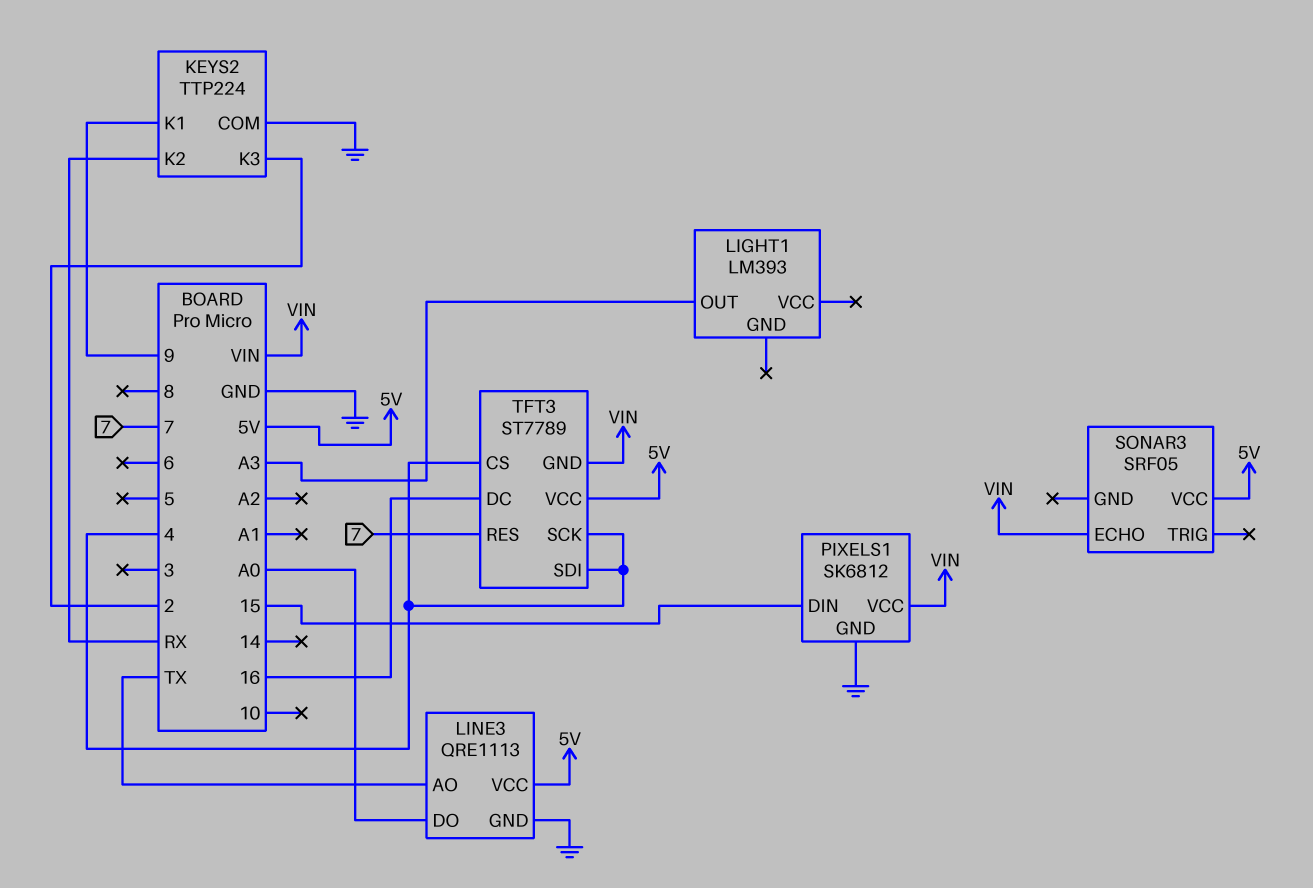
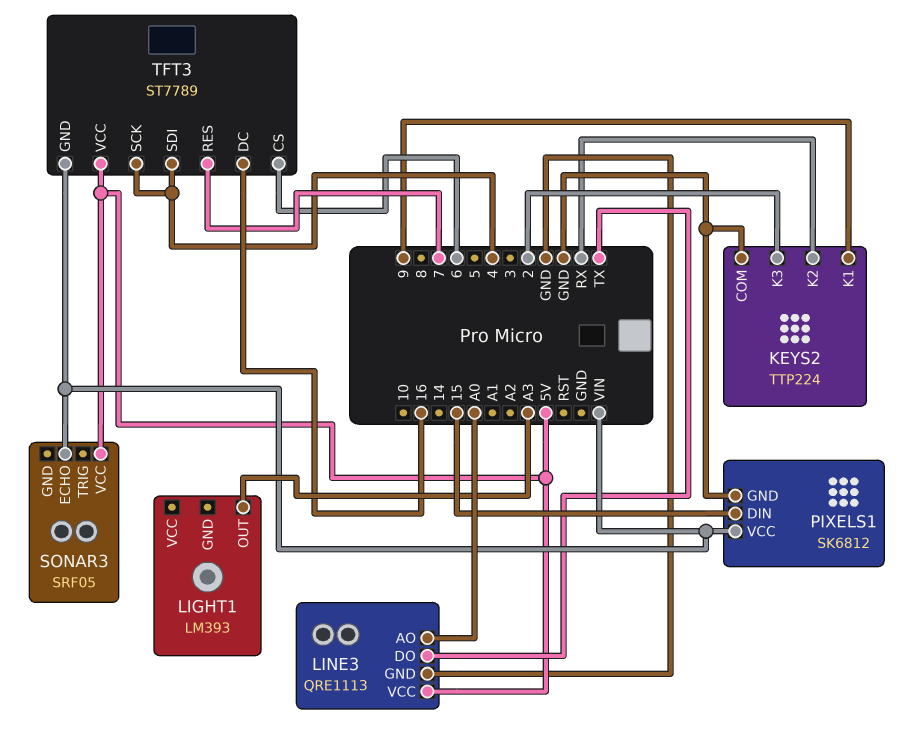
LINE3 pin AO: TX -> A0
LINE3 pin DO: A0 -> TX
TFT3 pin CS: 4 -> 6

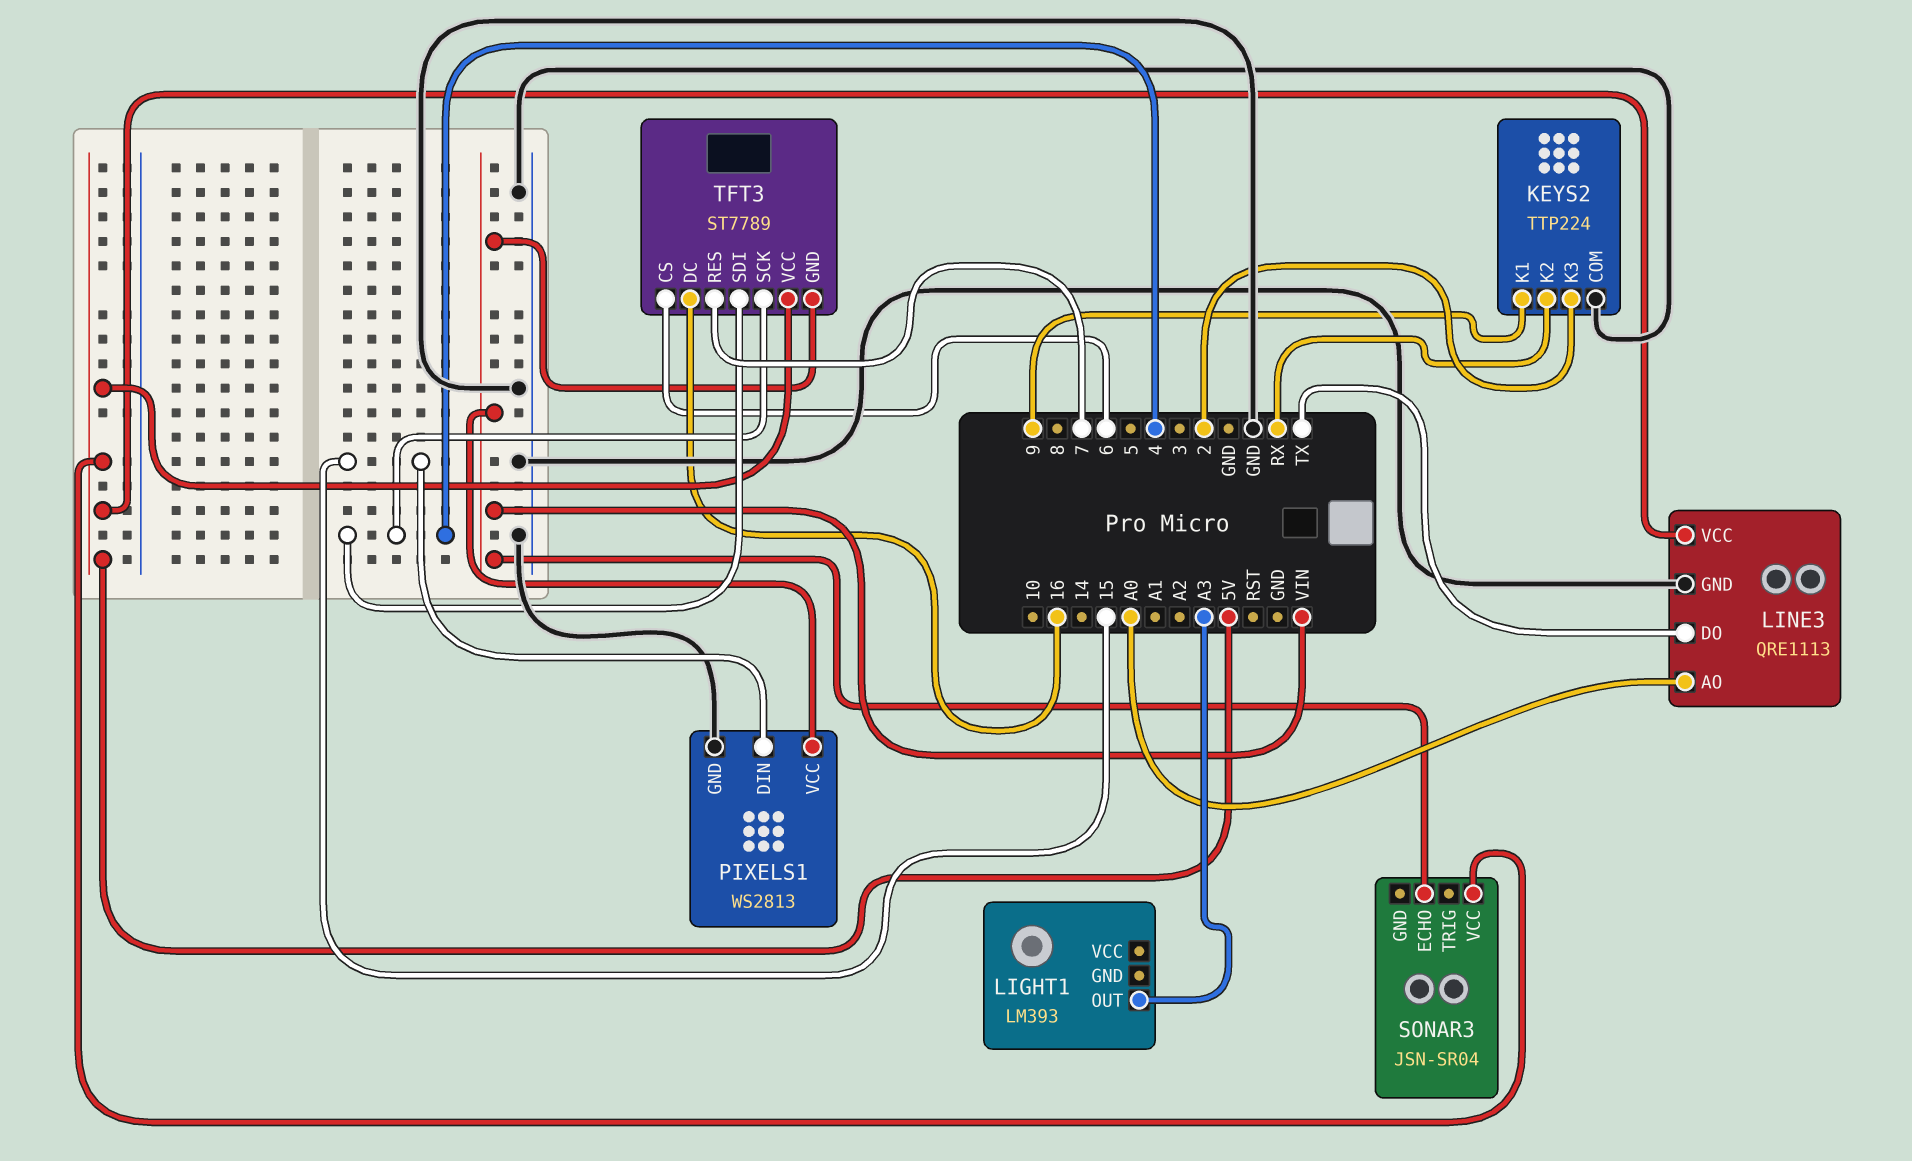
PIXELS1: SK6812 -> WS2813
SONAR3: SRF05 -> JSN-SR04

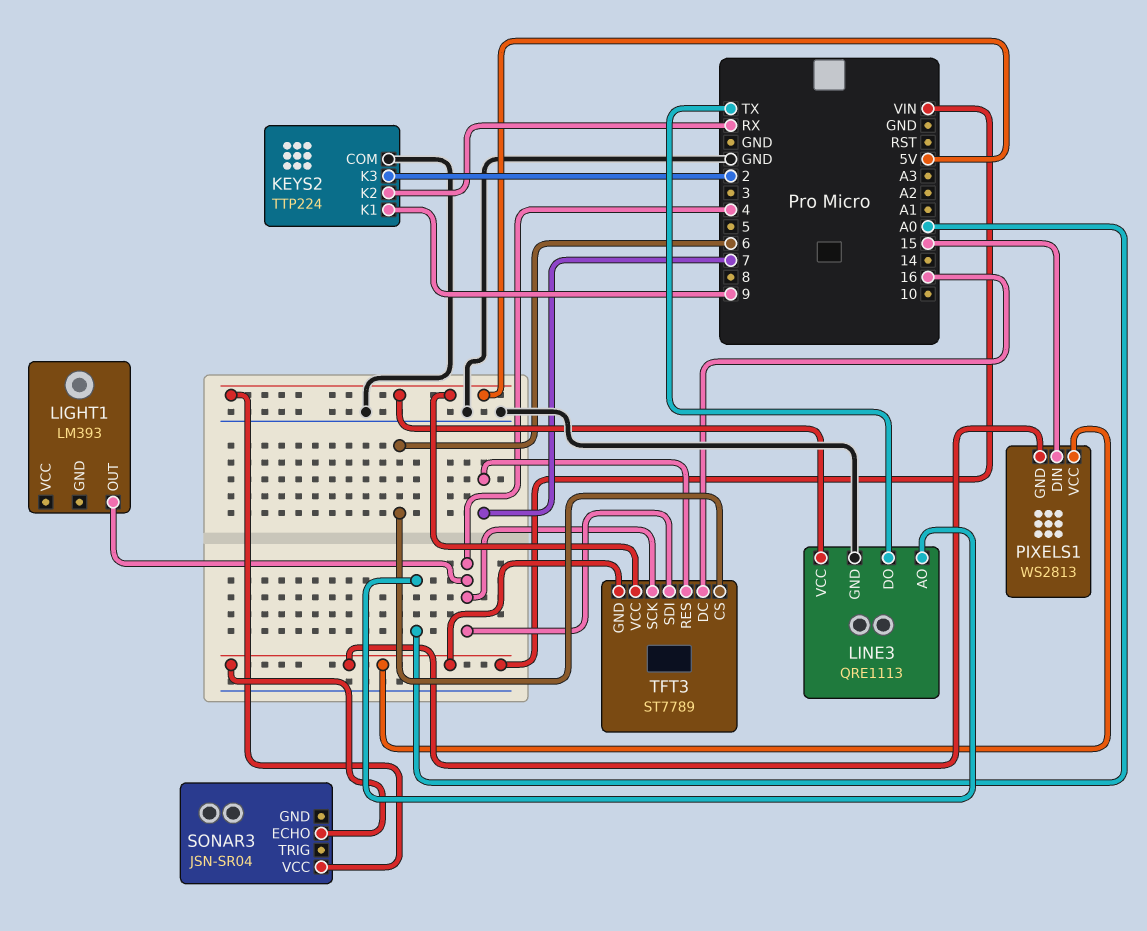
LIGHT1 pin OUT: A3 -> 4
PIXELS1 pin GND: GND -> VIN

